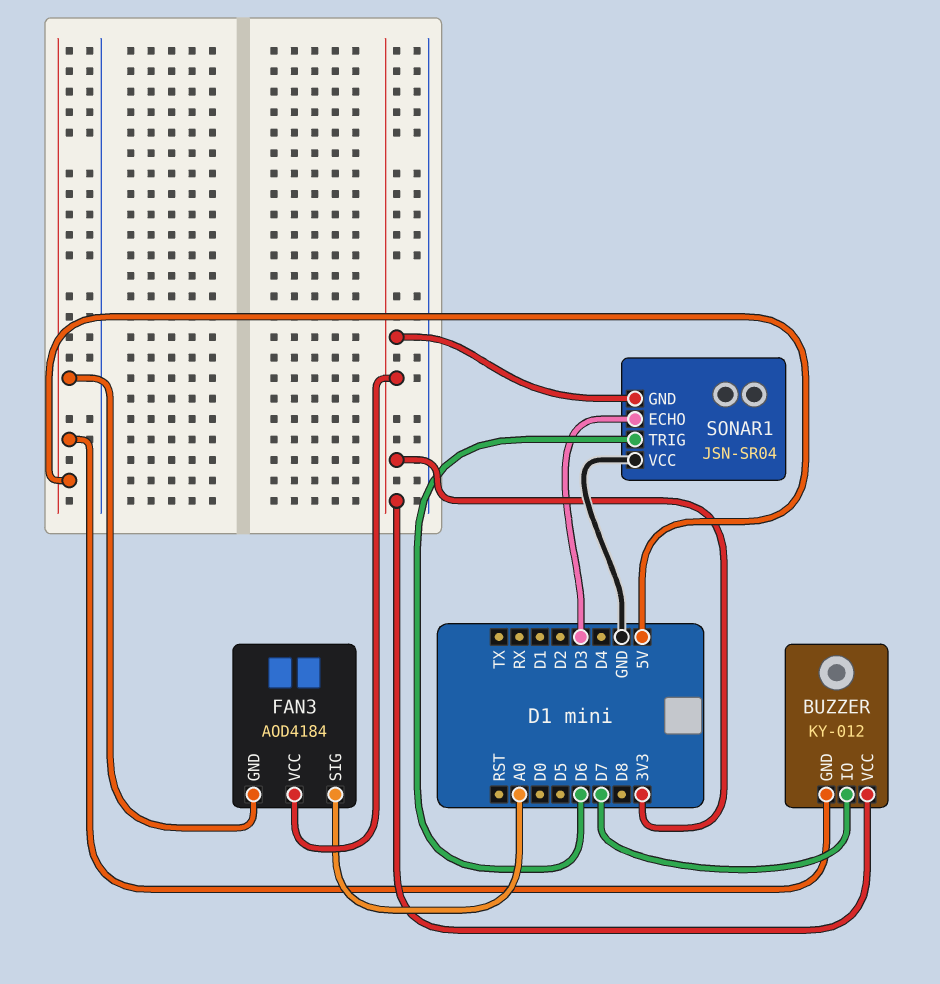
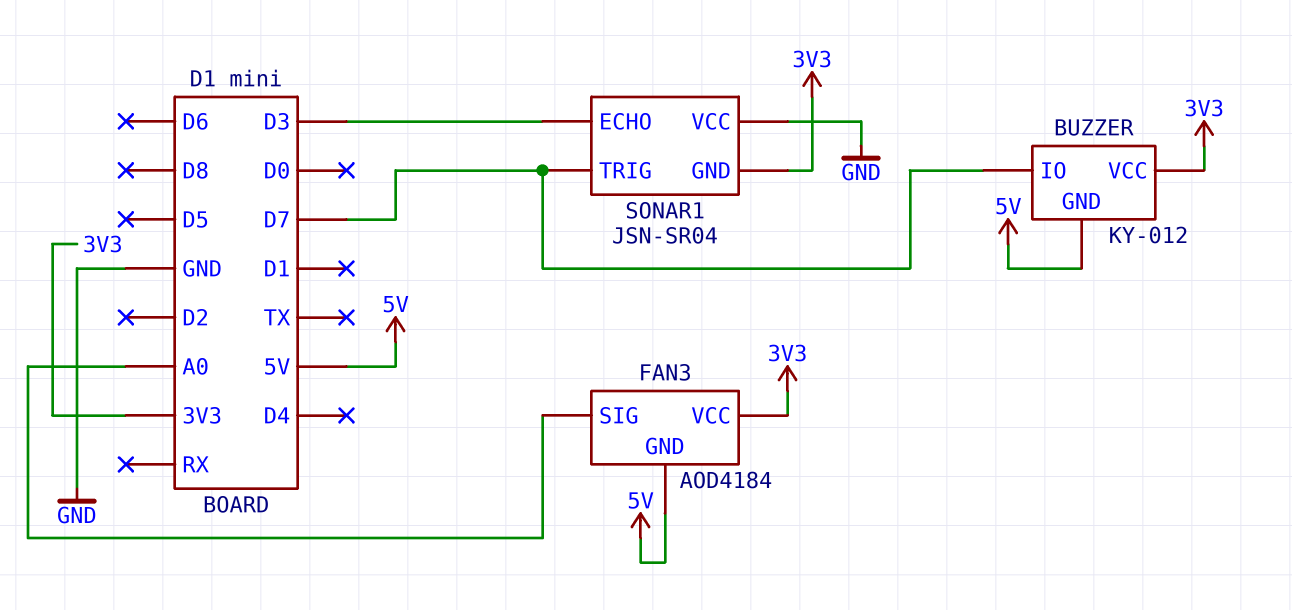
SONAR1 pin TRIG: D6 -> D7

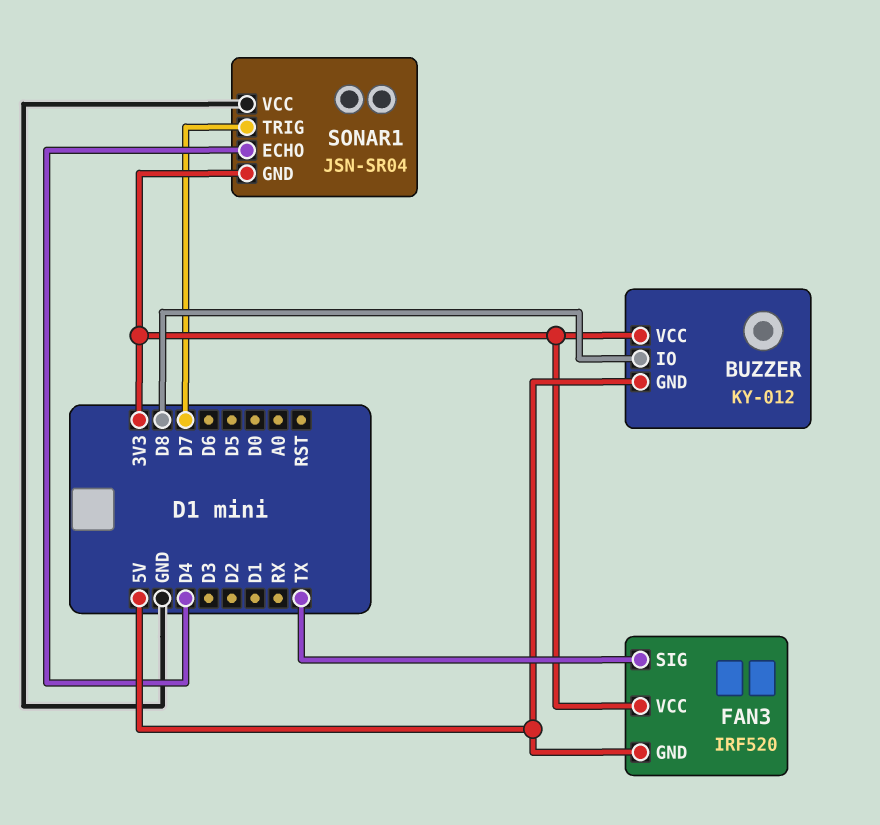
BUZZER pin IO: D7 -> D8
FAN3: AOD4184 -> IRF520
FAN3 pin SIG: A0 -> TX
SONAR1 pin ECHO: D3 -> D4

